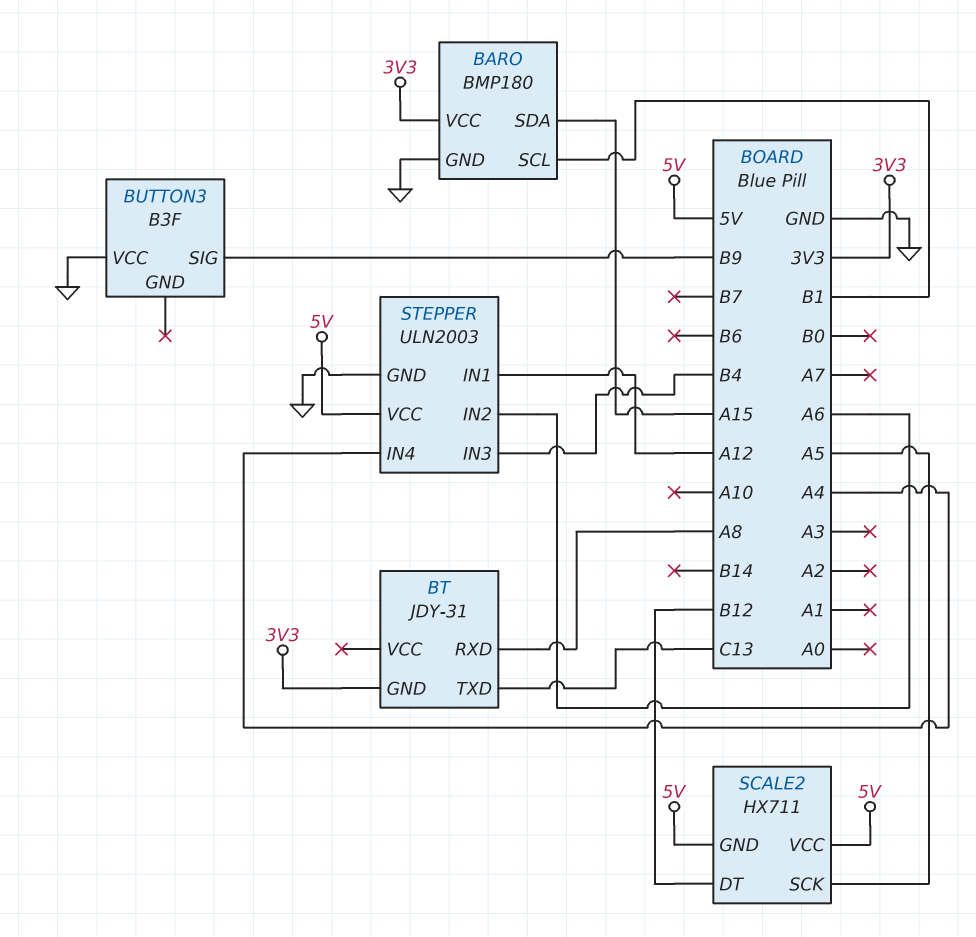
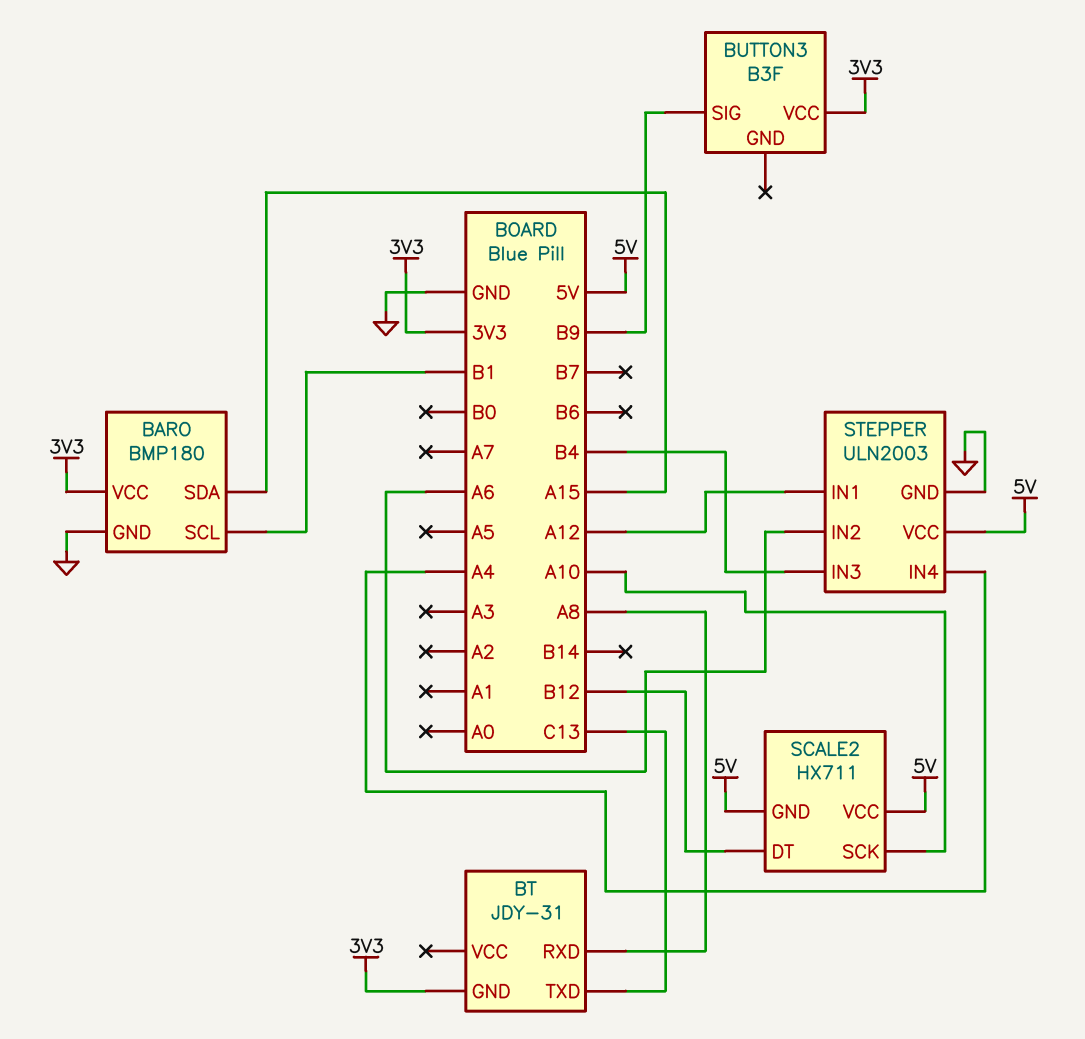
BUTTON3 pin VCC: GND -> 3V3
SCALE2 pin SCK: A5 -> A10

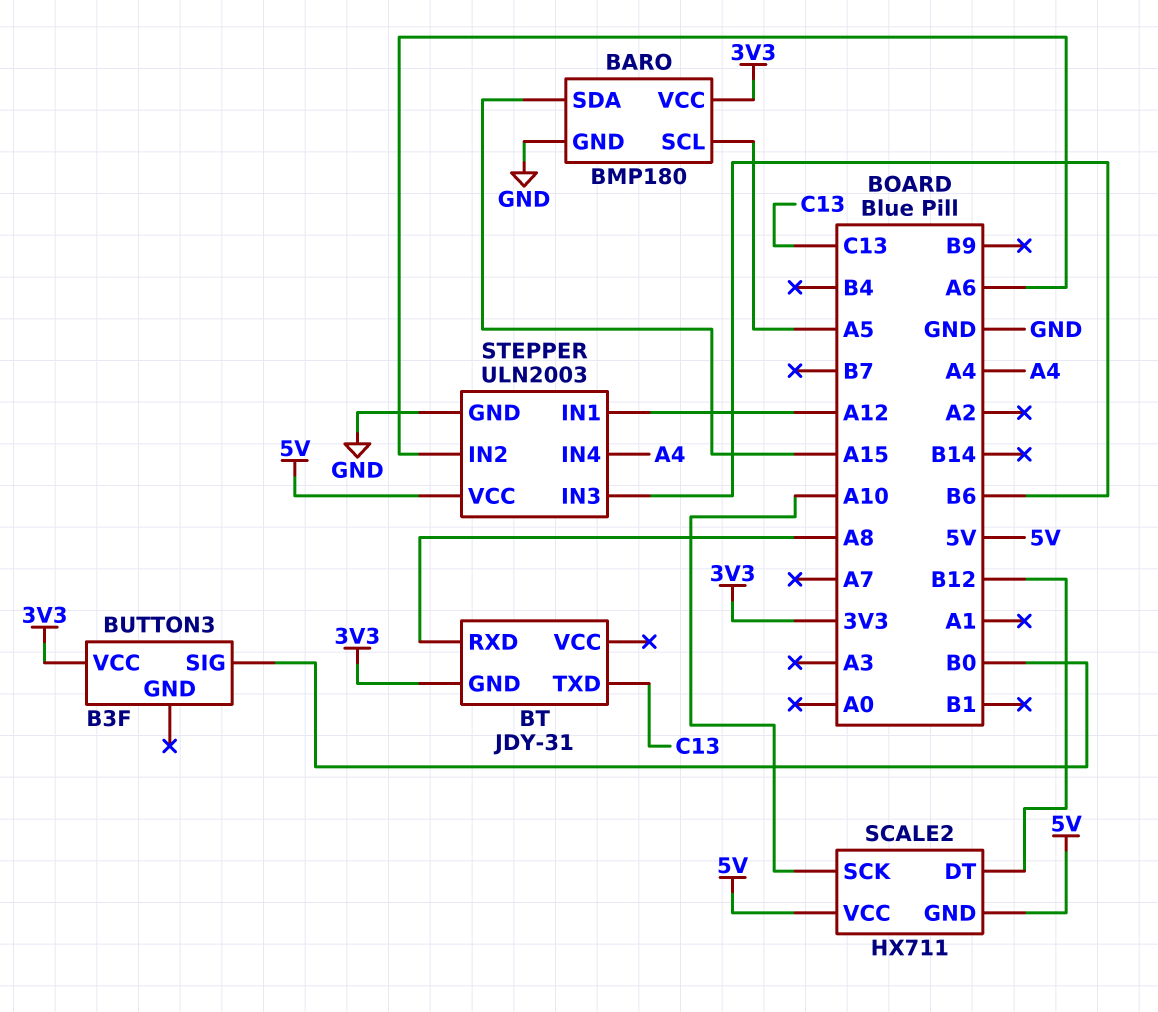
BARO pin SCL: B1 -> A5
BUTTON3 pin SIG: B9 -> B0
STEPPER pin IN3: B4 -> B6

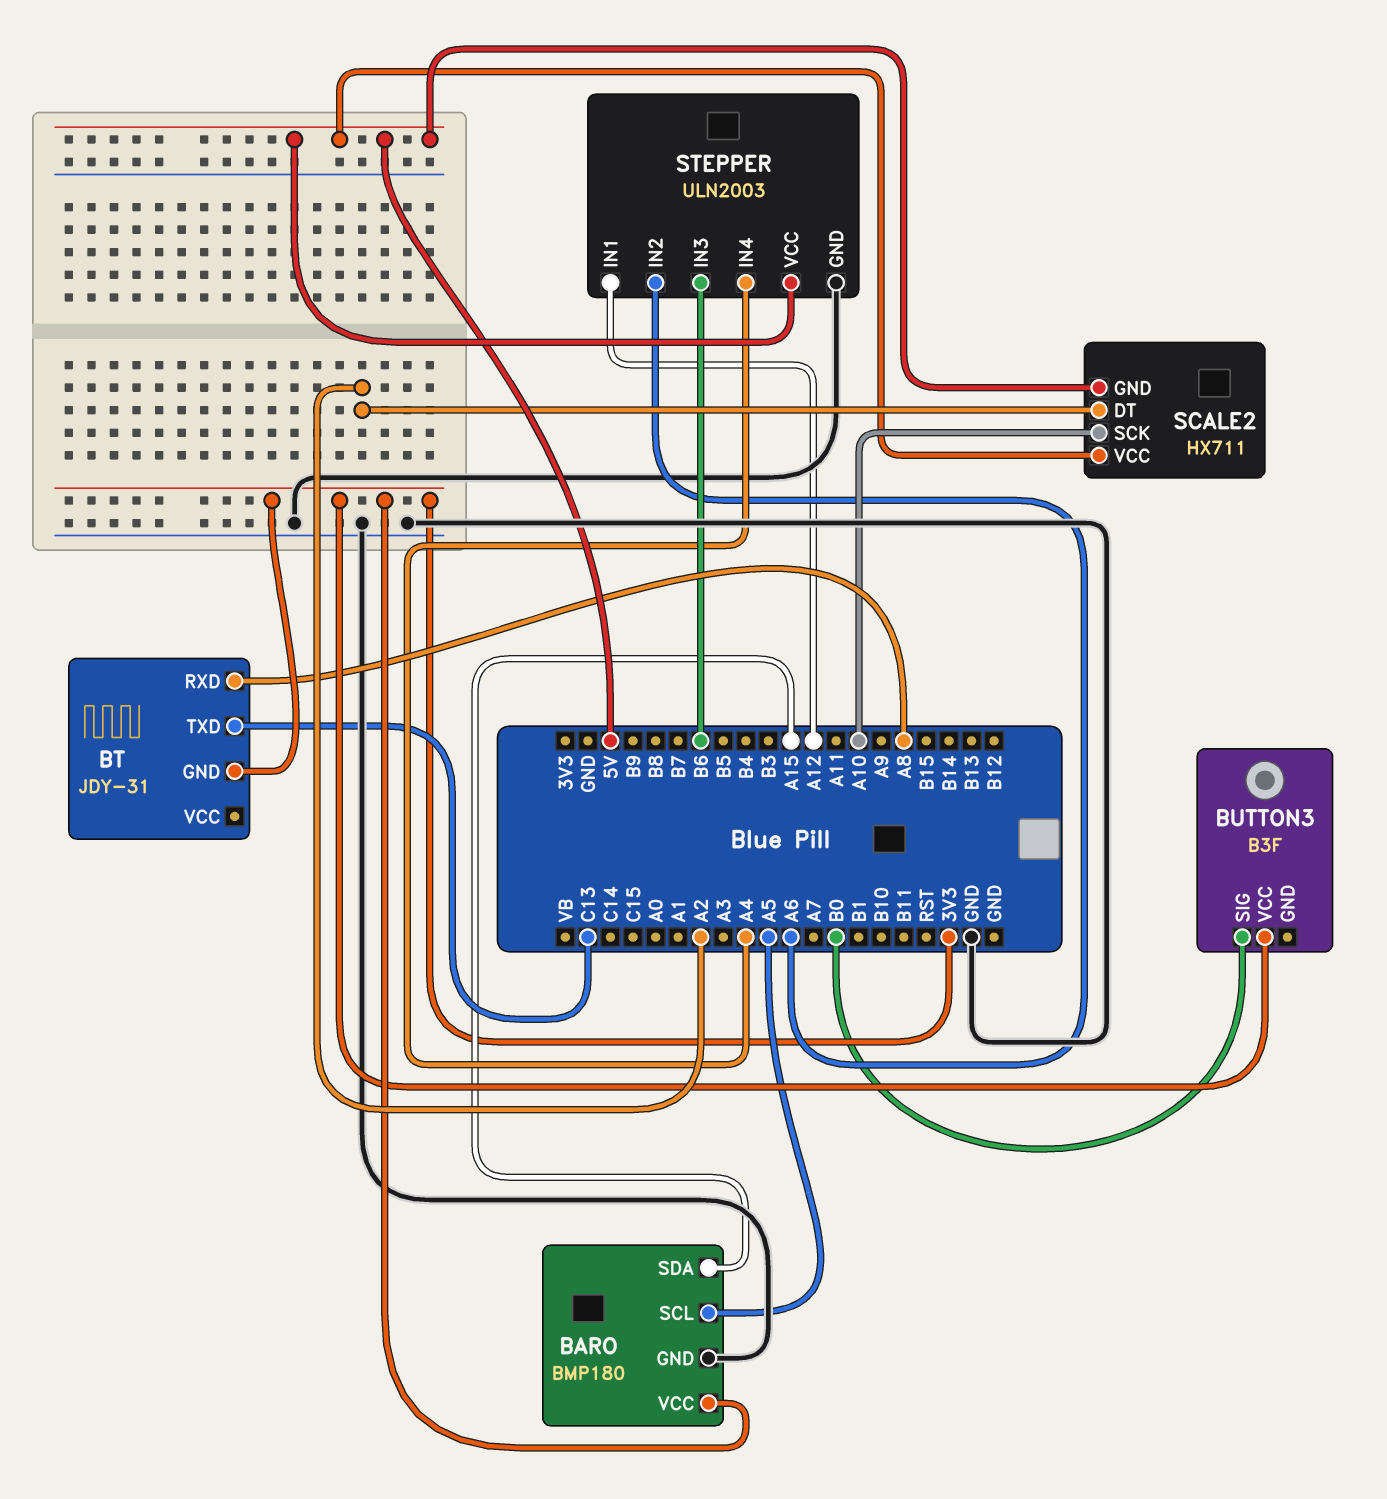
SCALE2 pin DT: B12 -> A2

